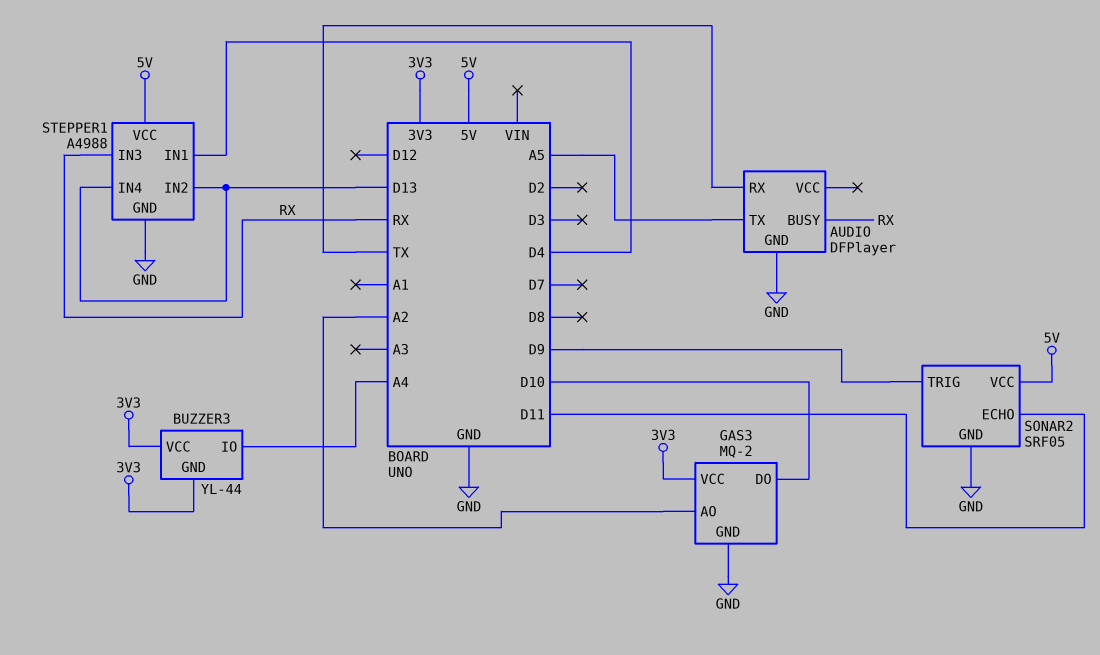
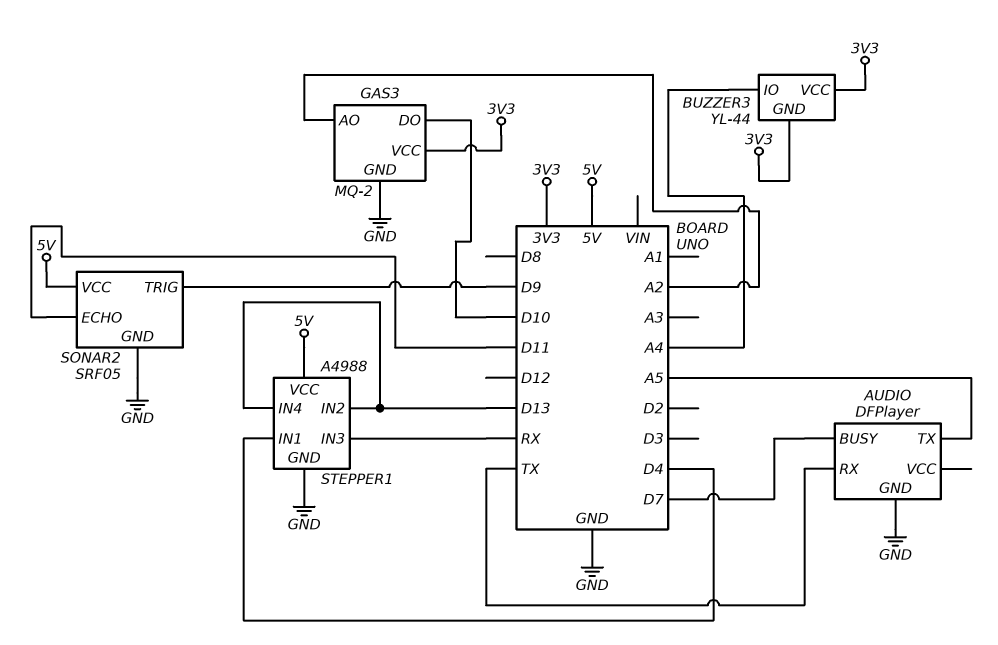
AUDIO pin BUSY: RX -> D7

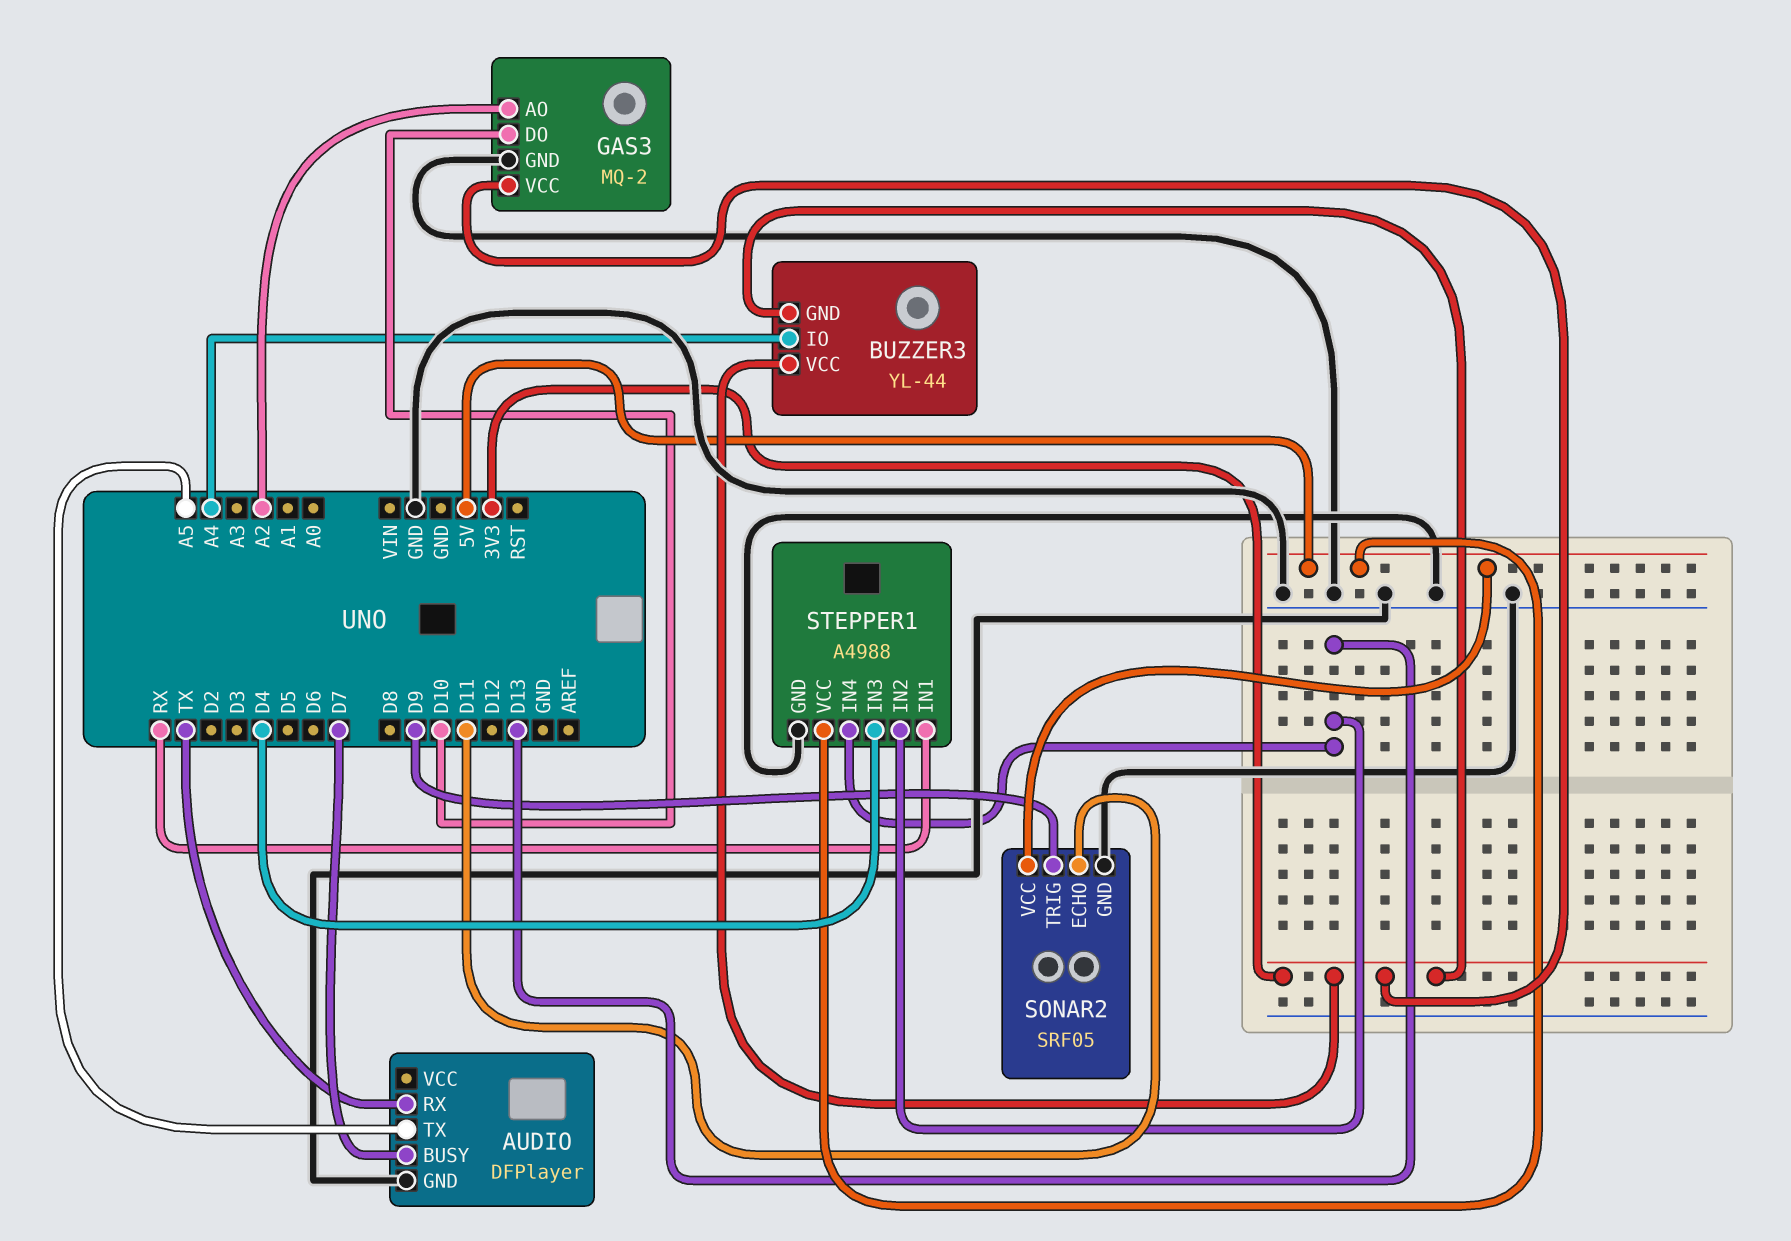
STEPPER1 pin IN1: D4 -> RX
STEPPER1 pin IN3: RX -> D4

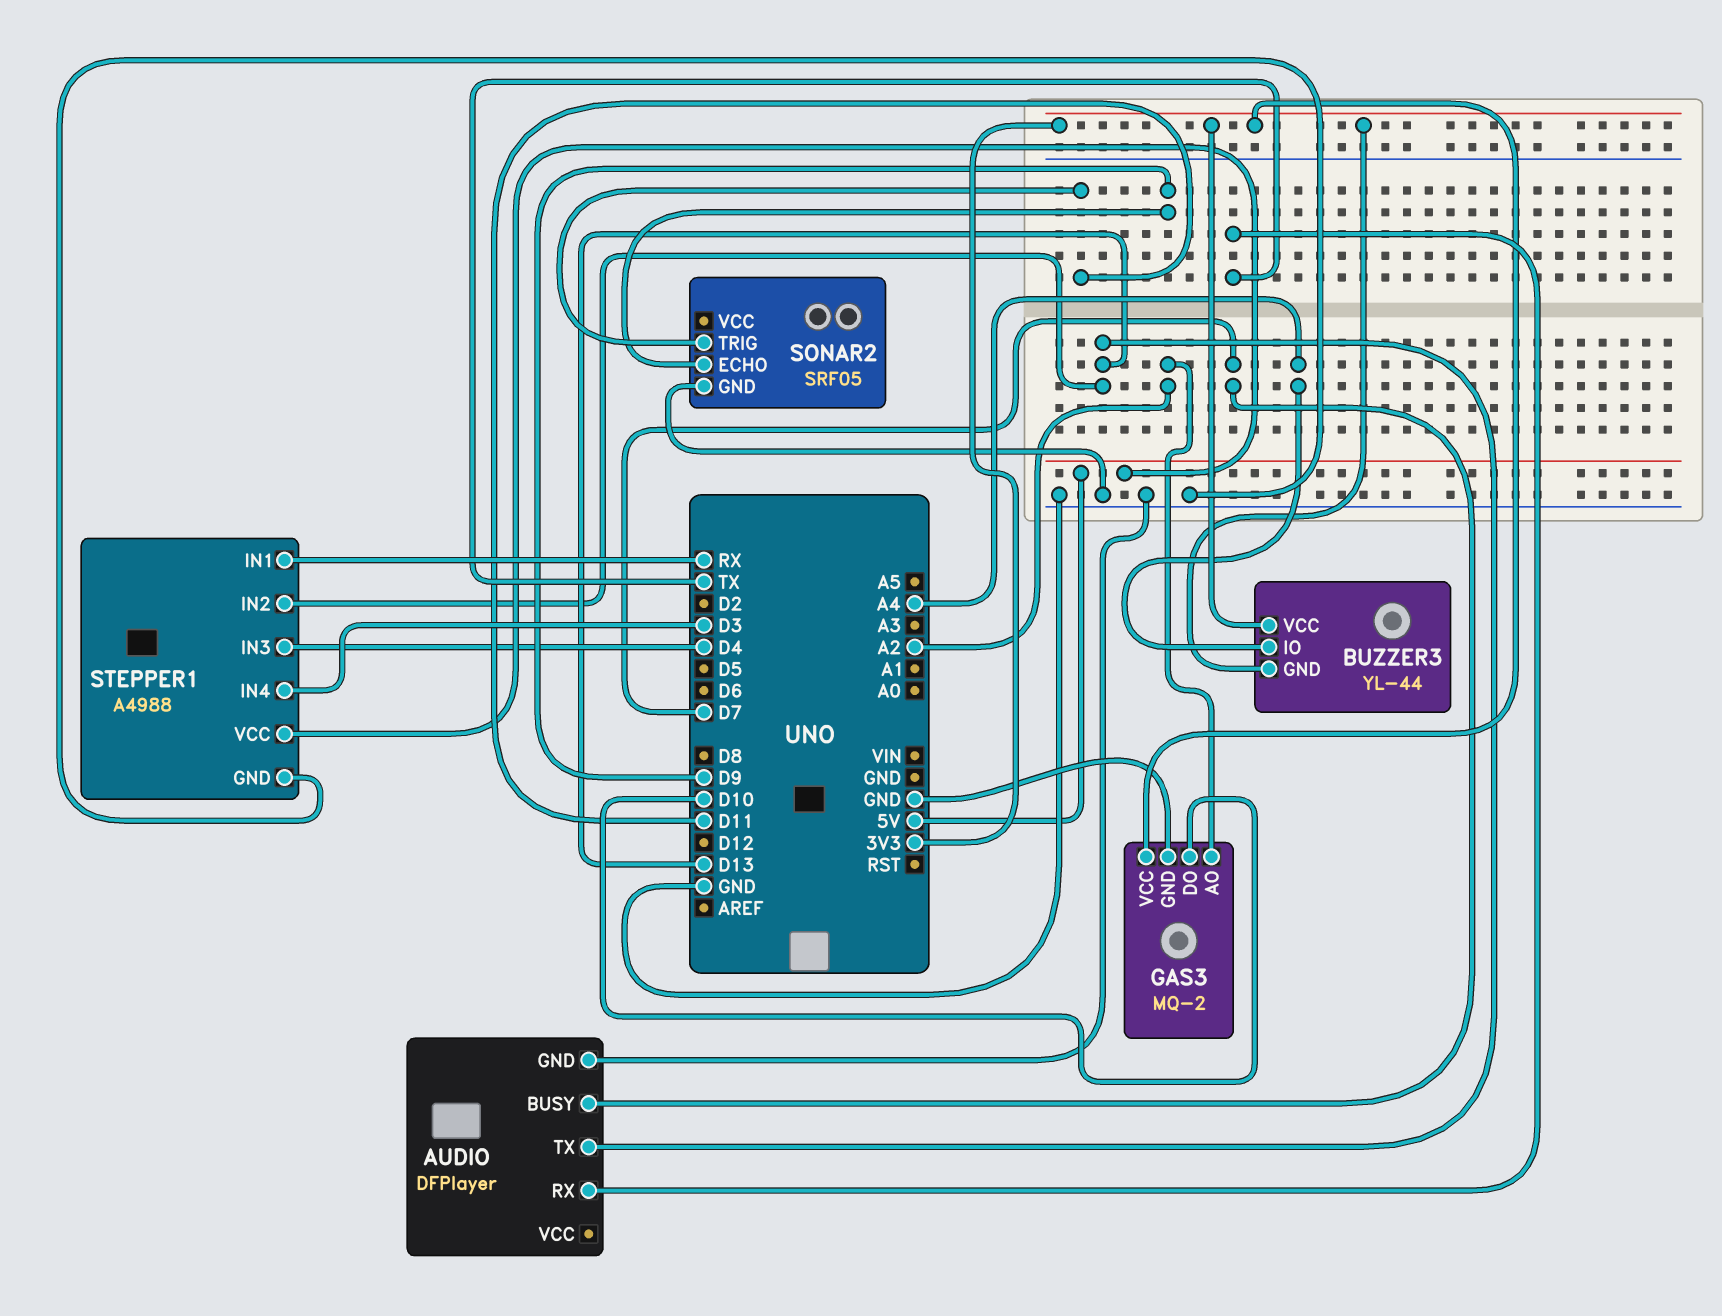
AUDIO pin TX: A5 -> D13
SONAR2 pin ECHO: D11 -> D9
SONAR2 pin TRIG: D9 -> D11
SONAR2 pin VCC: 5V -> none
STEPPER1 pin IN4: D13 -> D3

